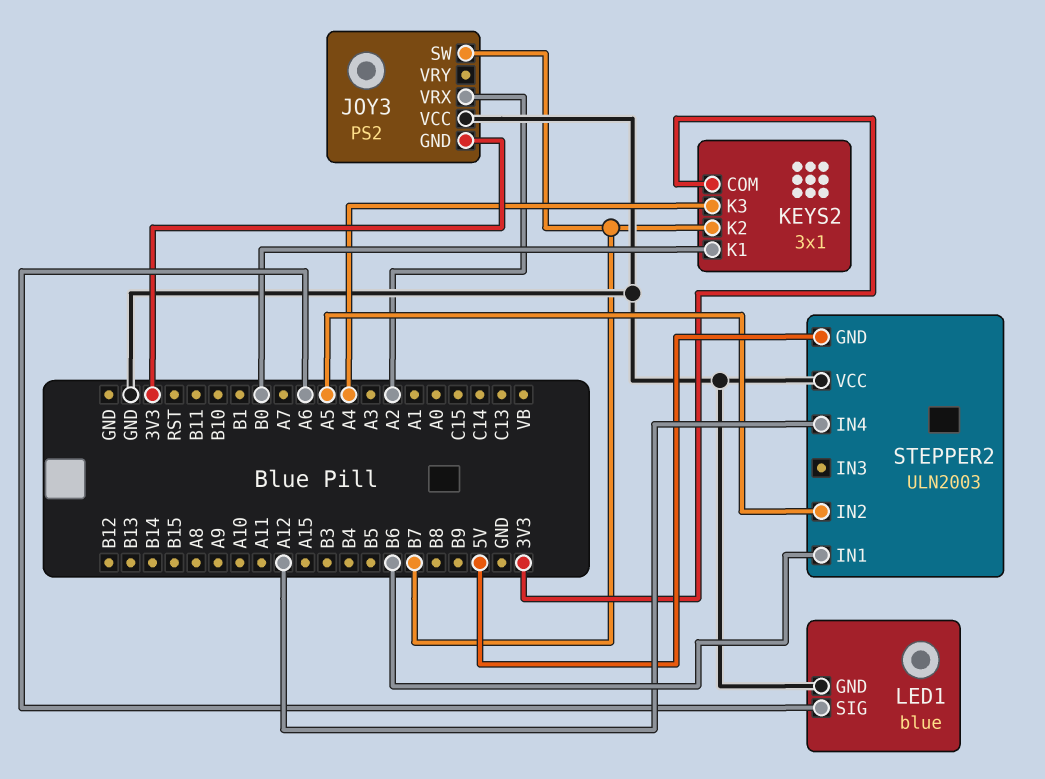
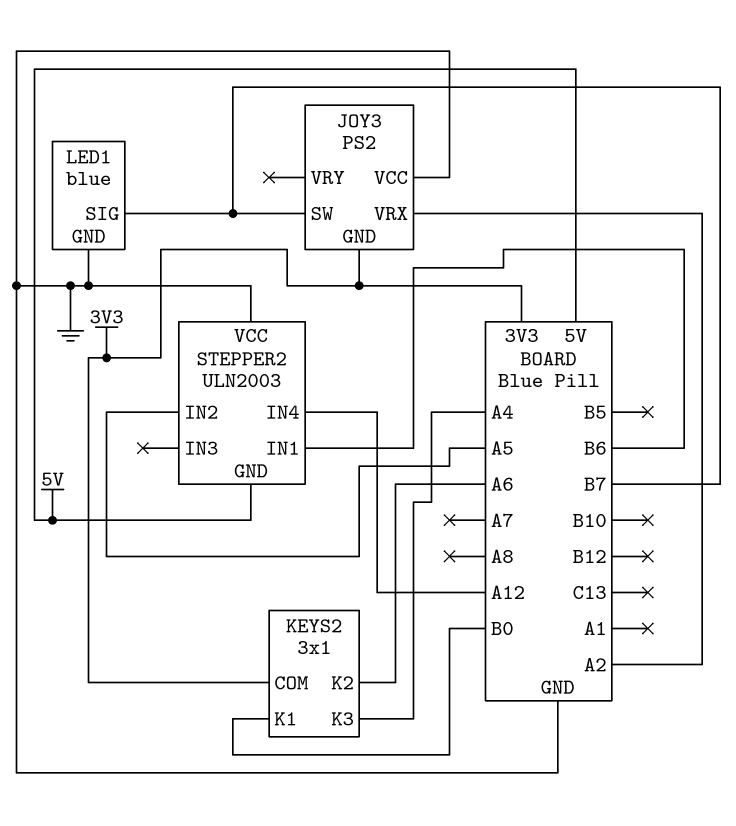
KEYS2 pin K2: B7 -> A6
LED1 pin SIG: A6 -> B7

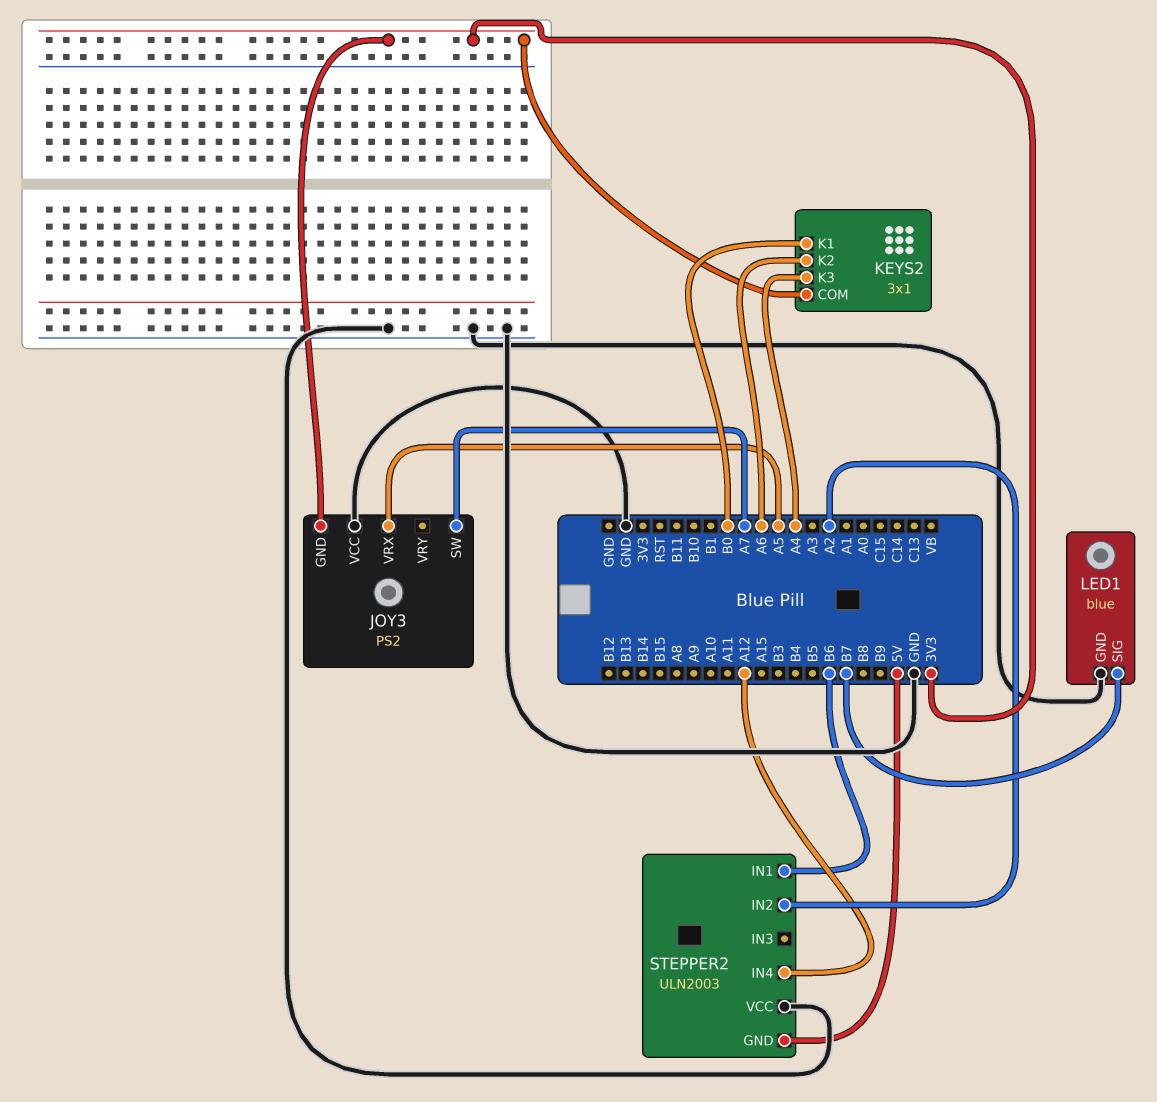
JOY3 pin SW: B7 -> A7
JOY3 pin VRX: A2 -> A5
STEPPER2 pin IN2: A5 -> A2

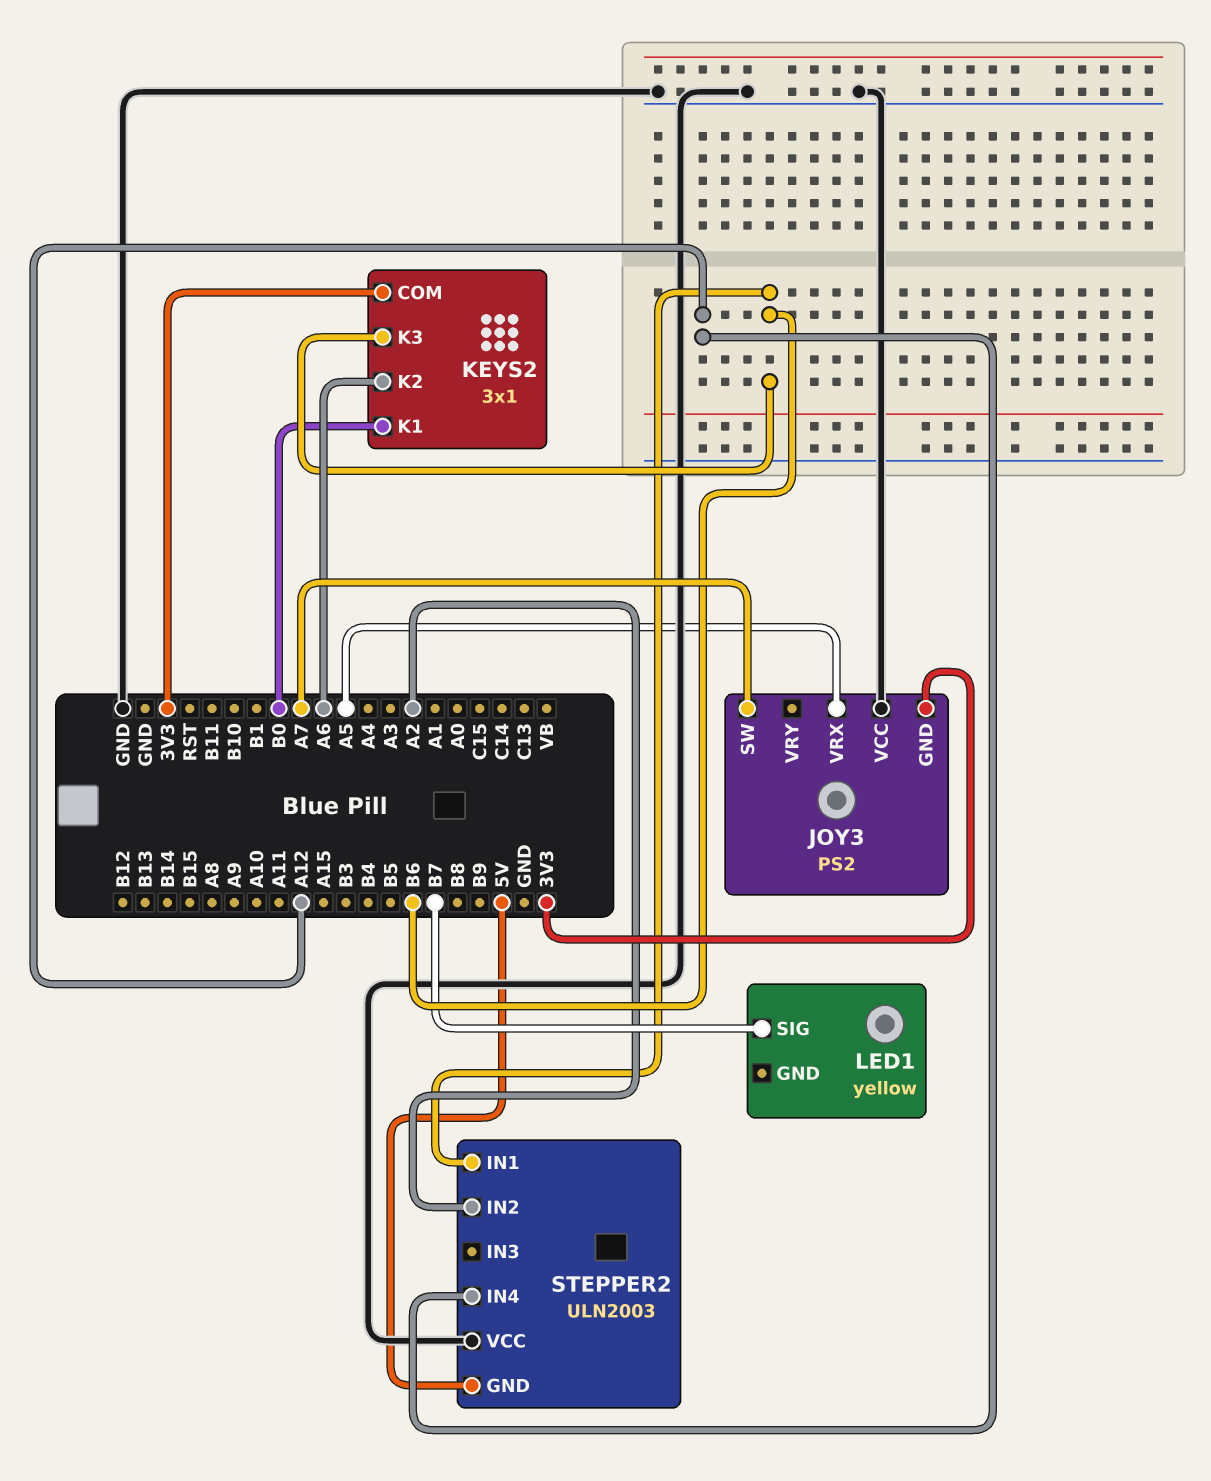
KEYS2 pin K3: A4 -> B6
LED1: blue -> yellow
LED1 pin GND: GND -> none

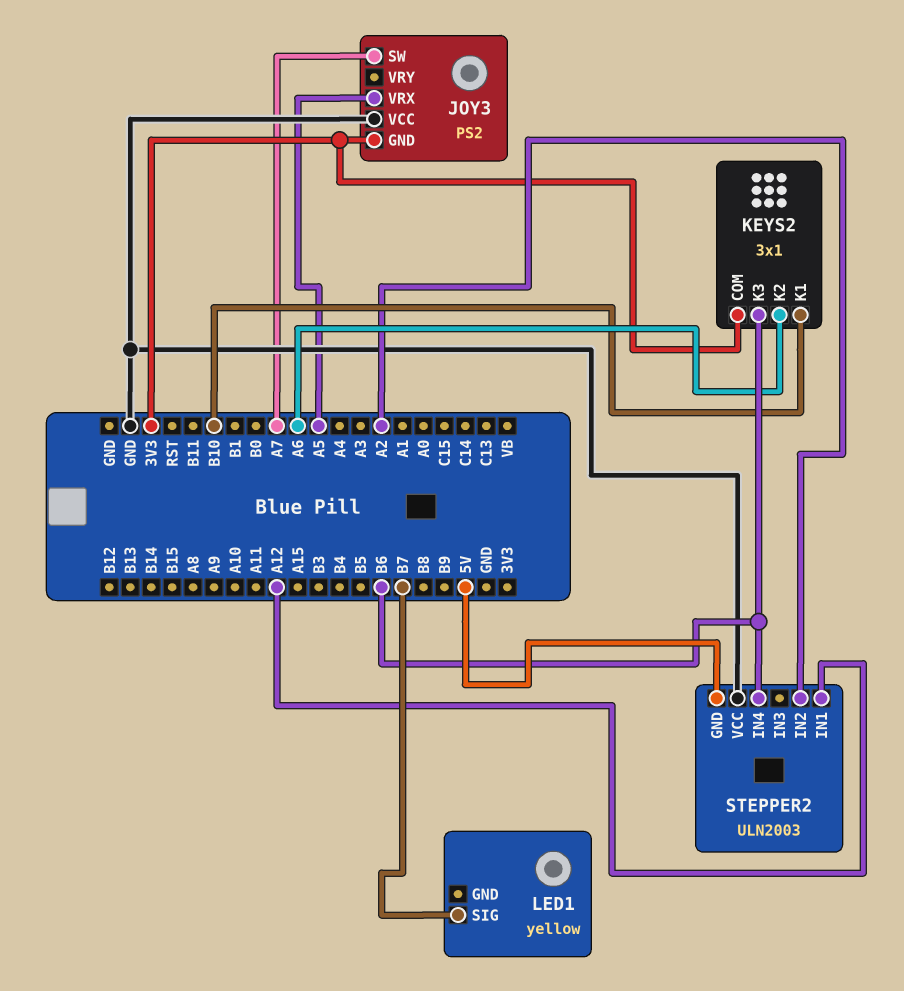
KEYS2 pin K1: B0 -> B10
STEPPER2 pin IN1: B6 -> A12
STEPPER2 pin IN4: A12 -> B6

